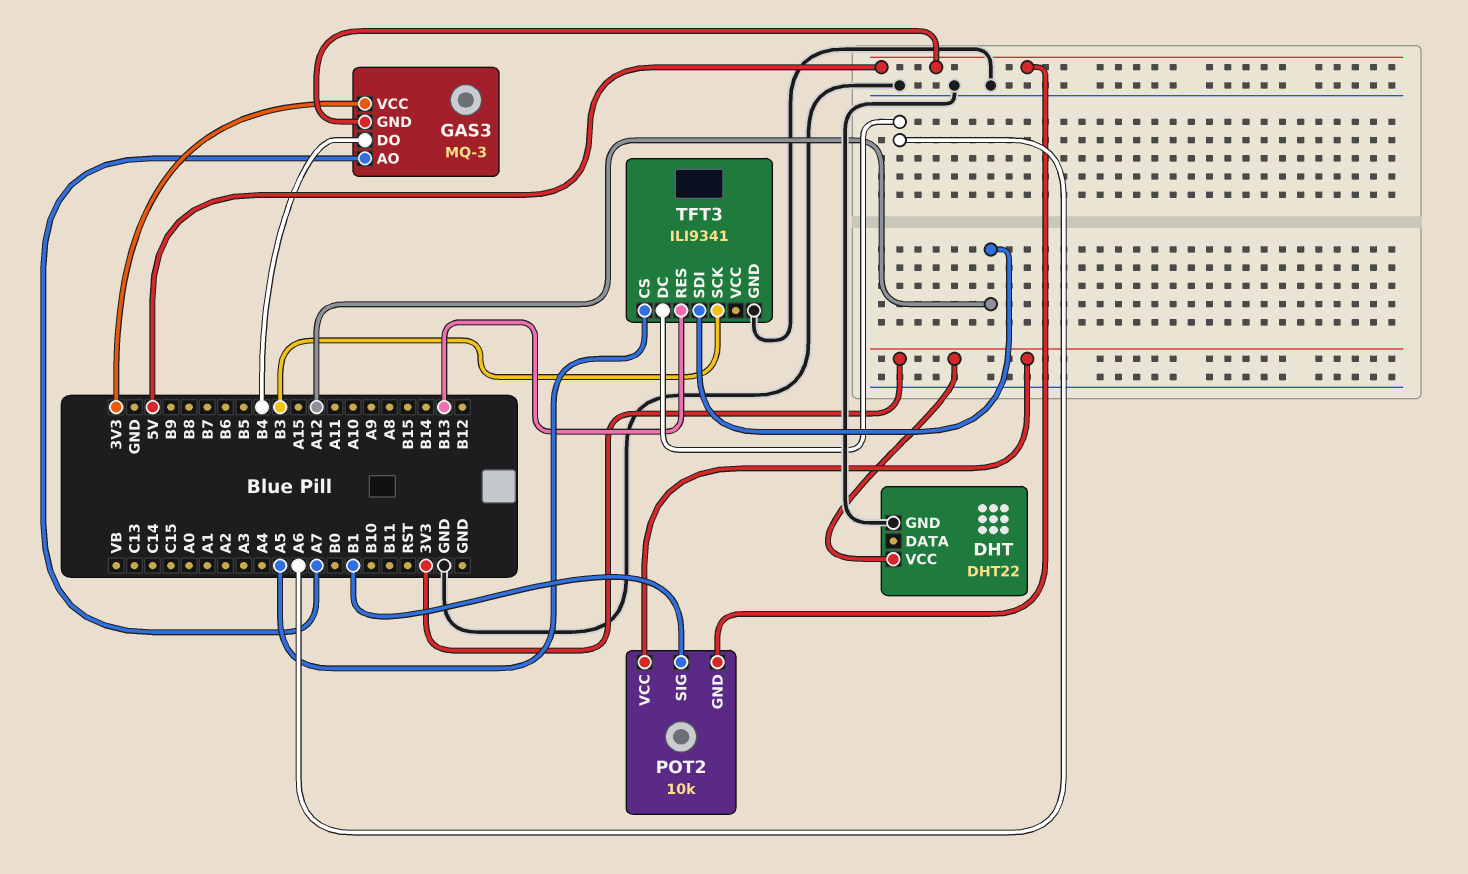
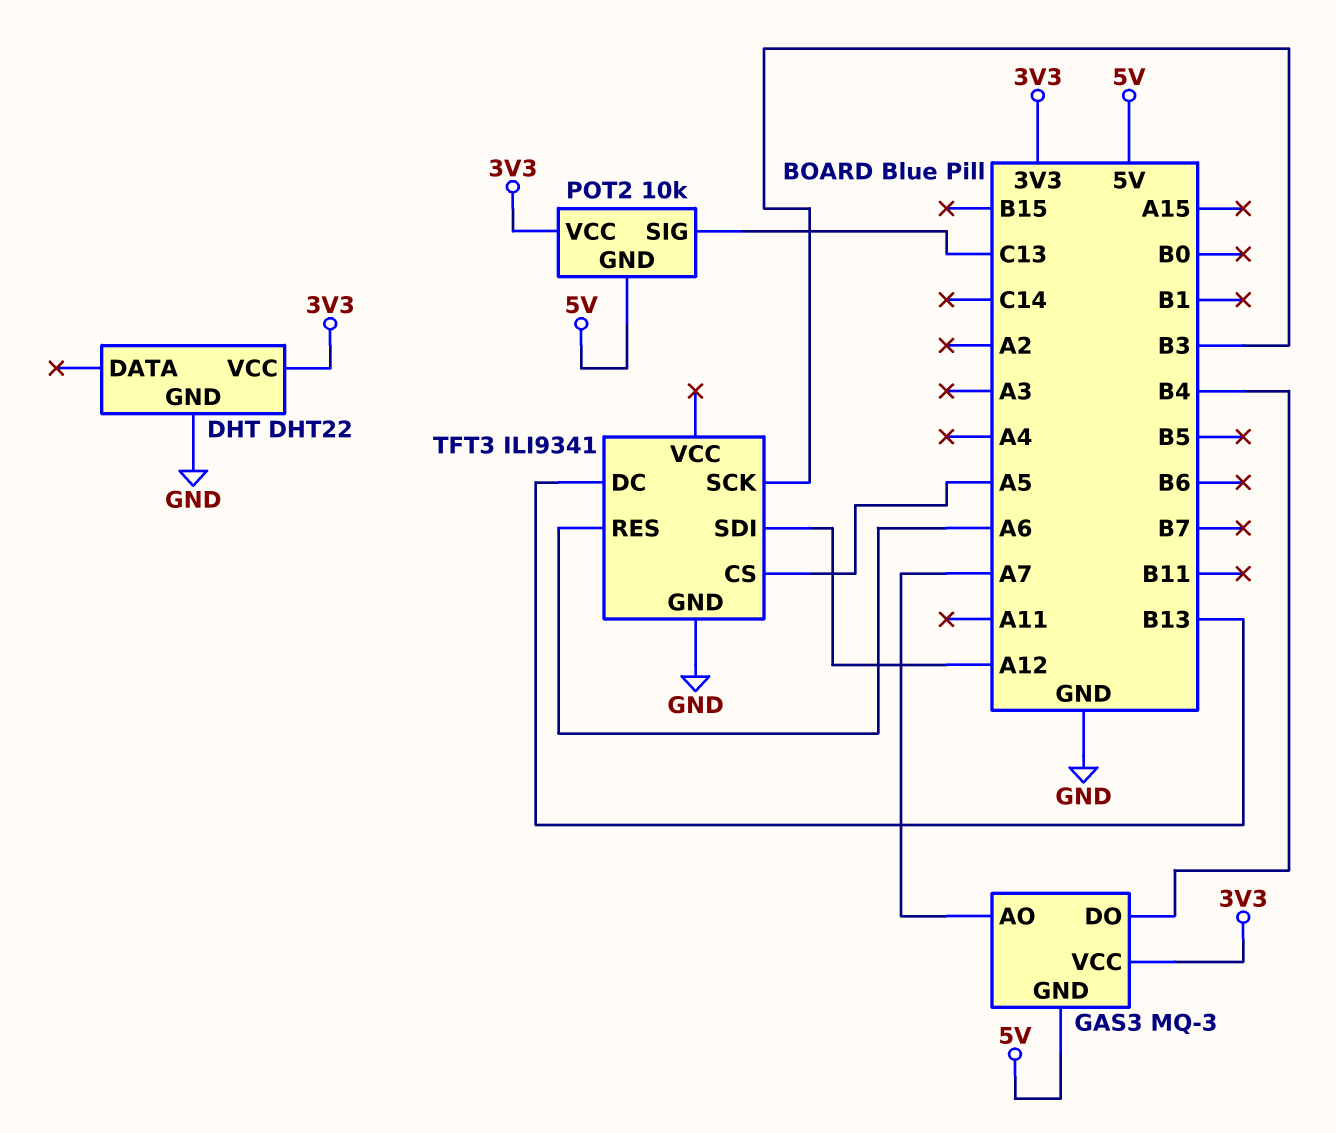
POT2 pin SIG: B1 -> C13
TFT3 pin DC: A6 -> B13
TFT3 pin RES: B13 -> A6

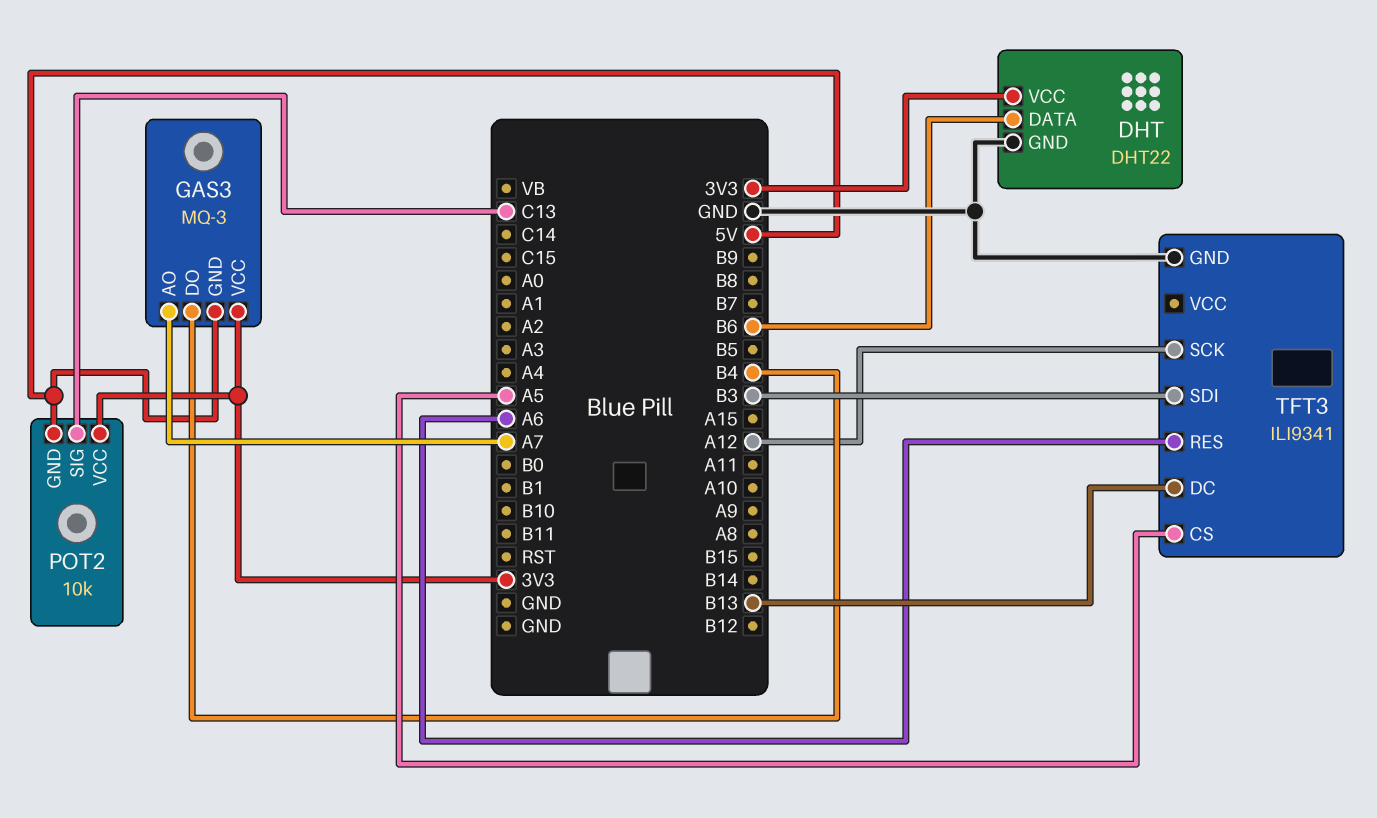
DHT pin DATA: none -> B6
TFT3 pin SCK: B3 -> A12
TFT3 pin SDI: A12 -> B3

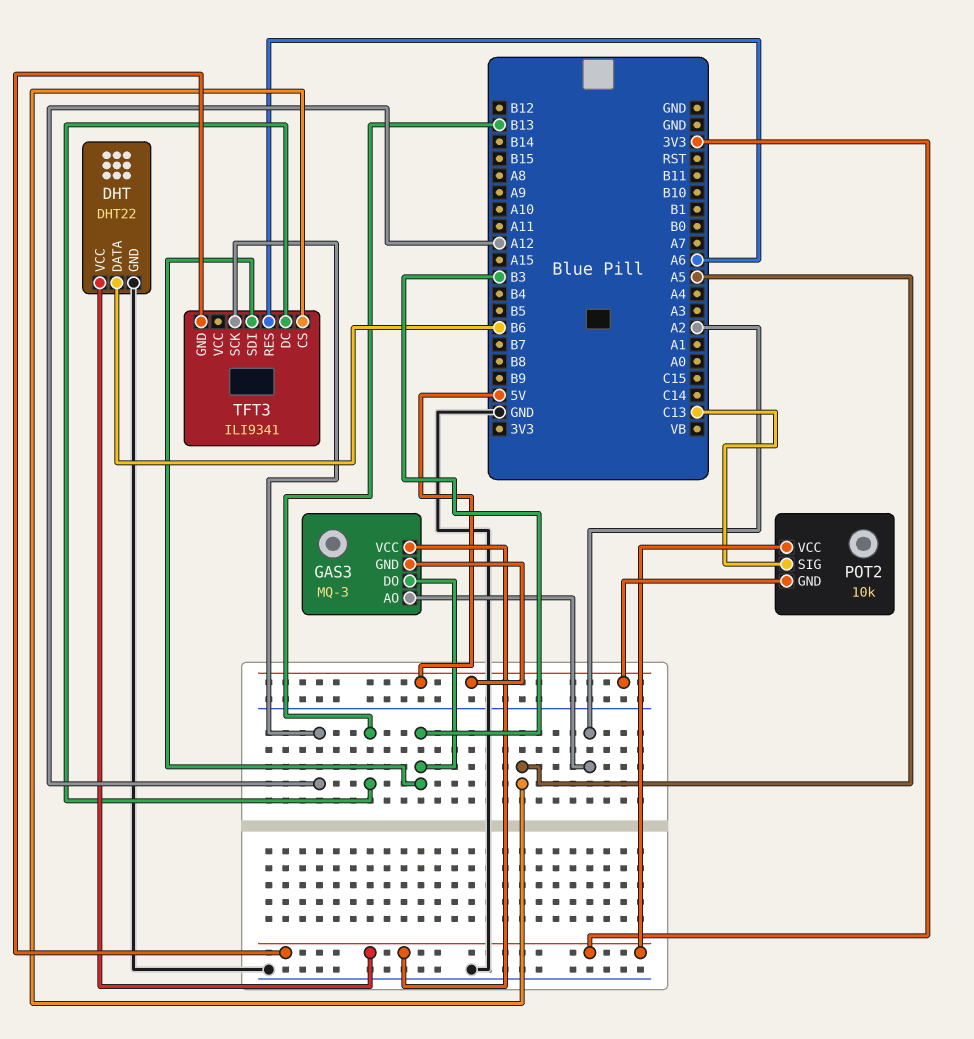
GAS3 pin AO: A7 -> A2
GAS3 pin DO: B4 -> B3
TFT3 pin GND: GND -> 3V3

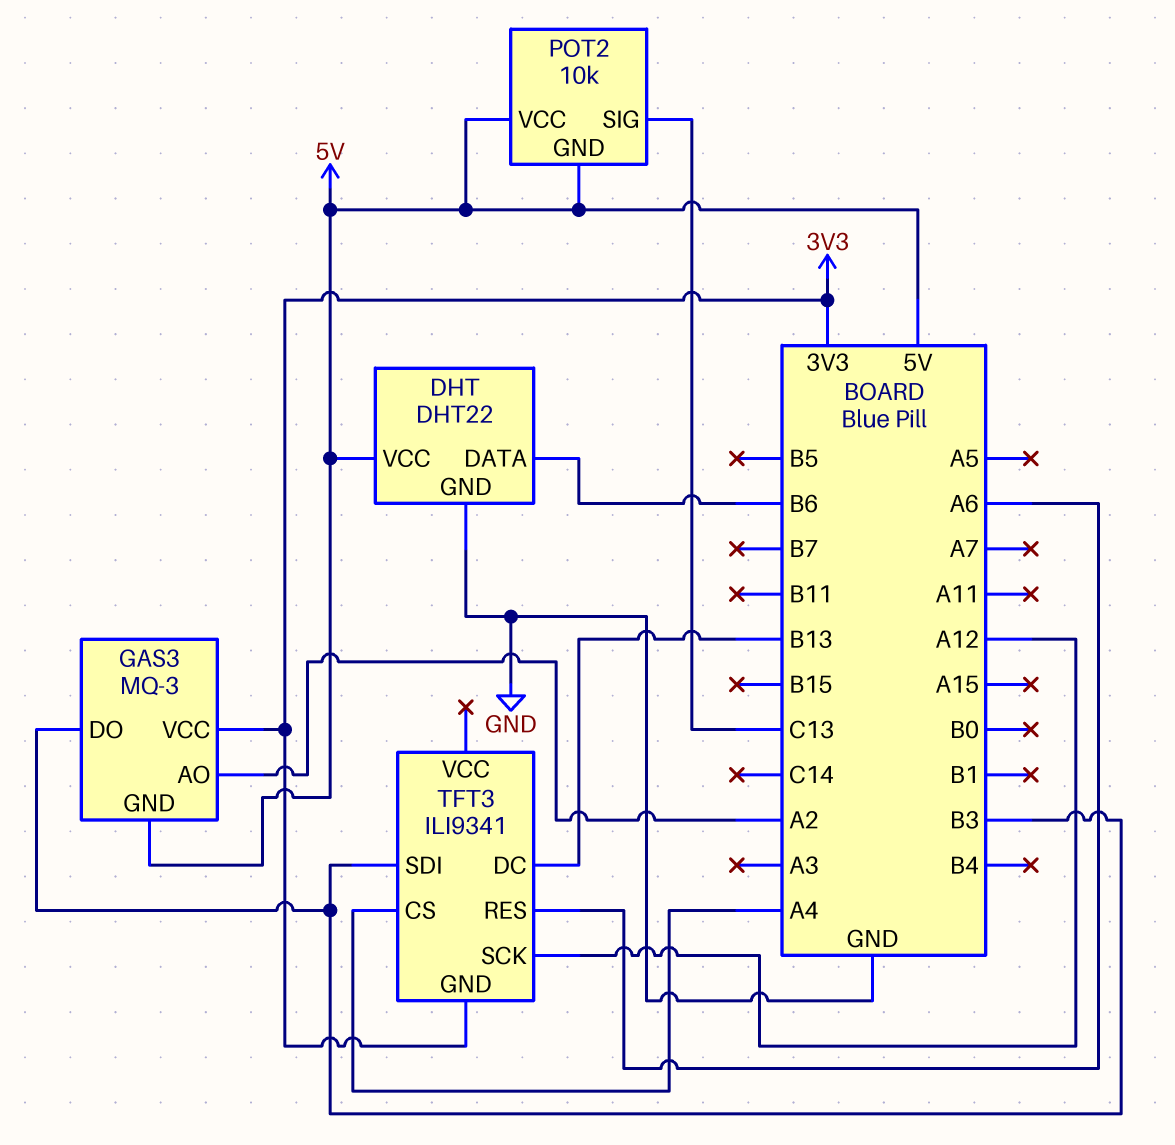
DHT pin VCC: 3V3 -> 5V
POT2 pin VCC: 3V3 -> 5V
TFT3 pin CS: A5 -> A4

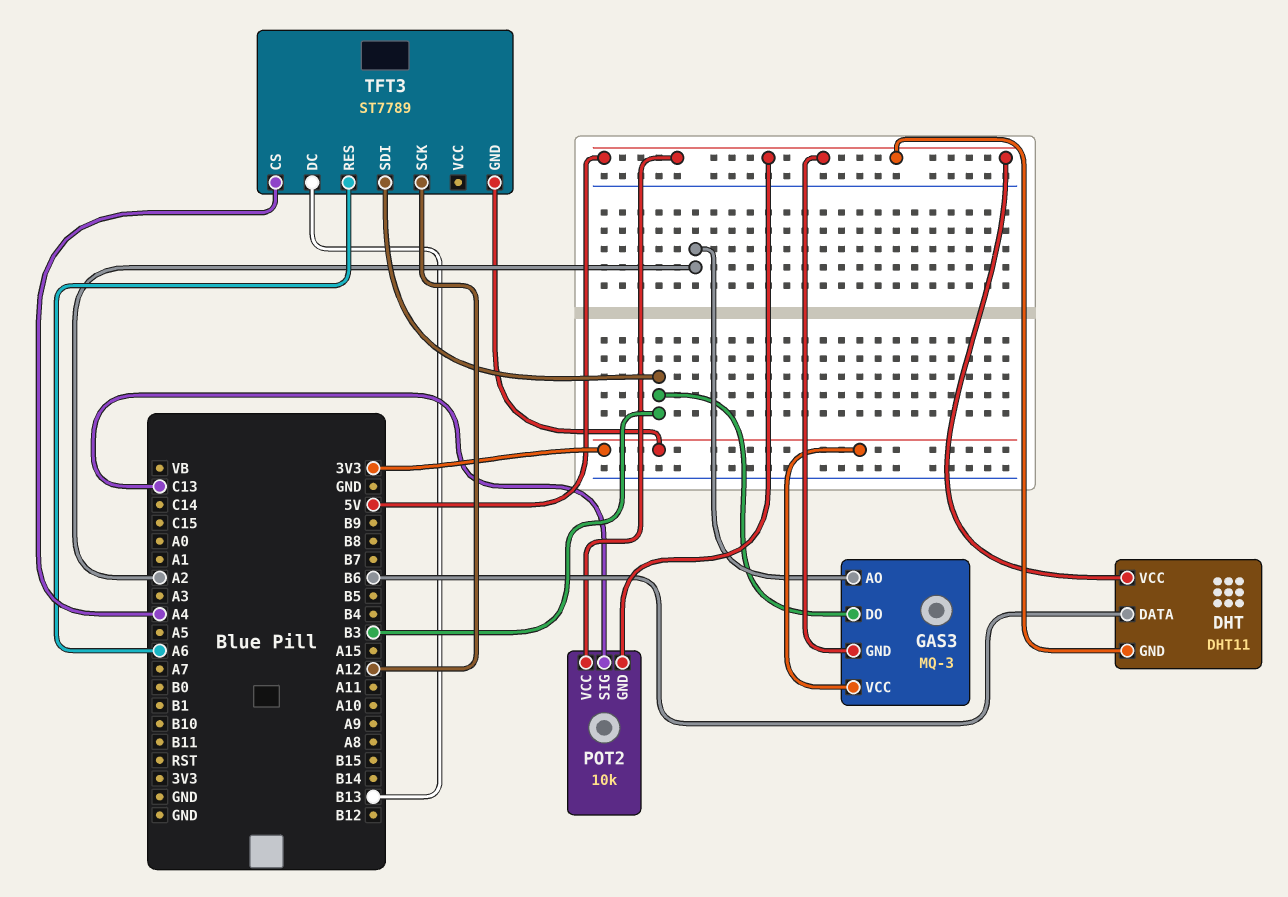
DHT: DHT22 -> DHT11
DHT pin GND: GND -> 5V
TFT3: ILI9341 -> ST7789

